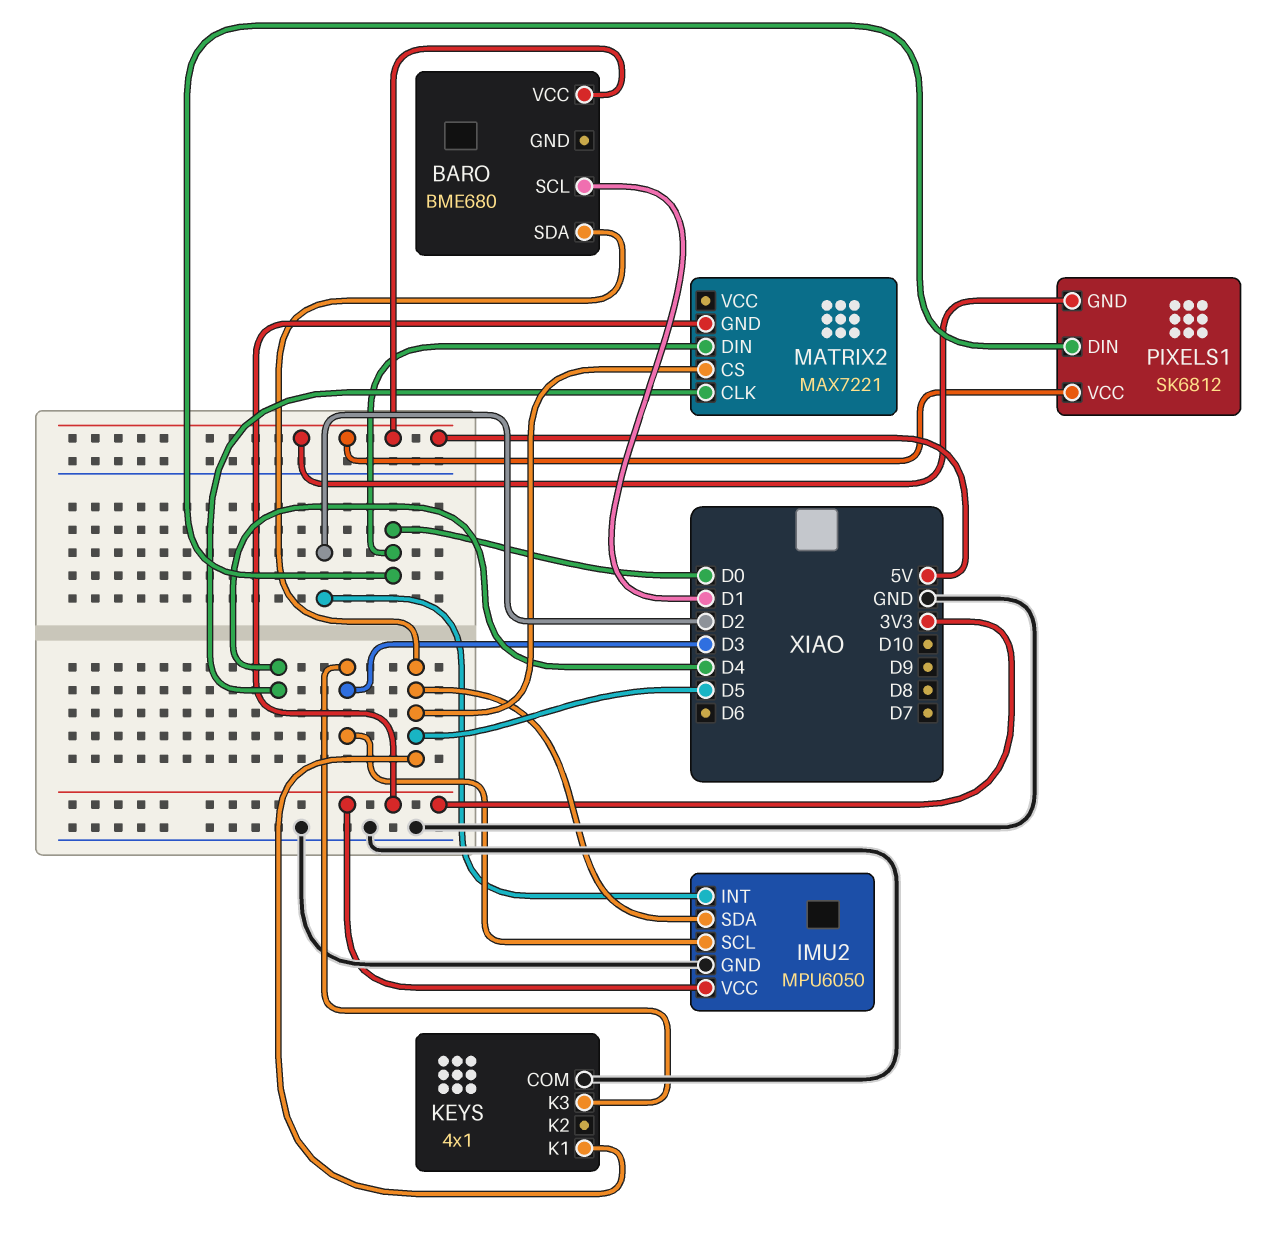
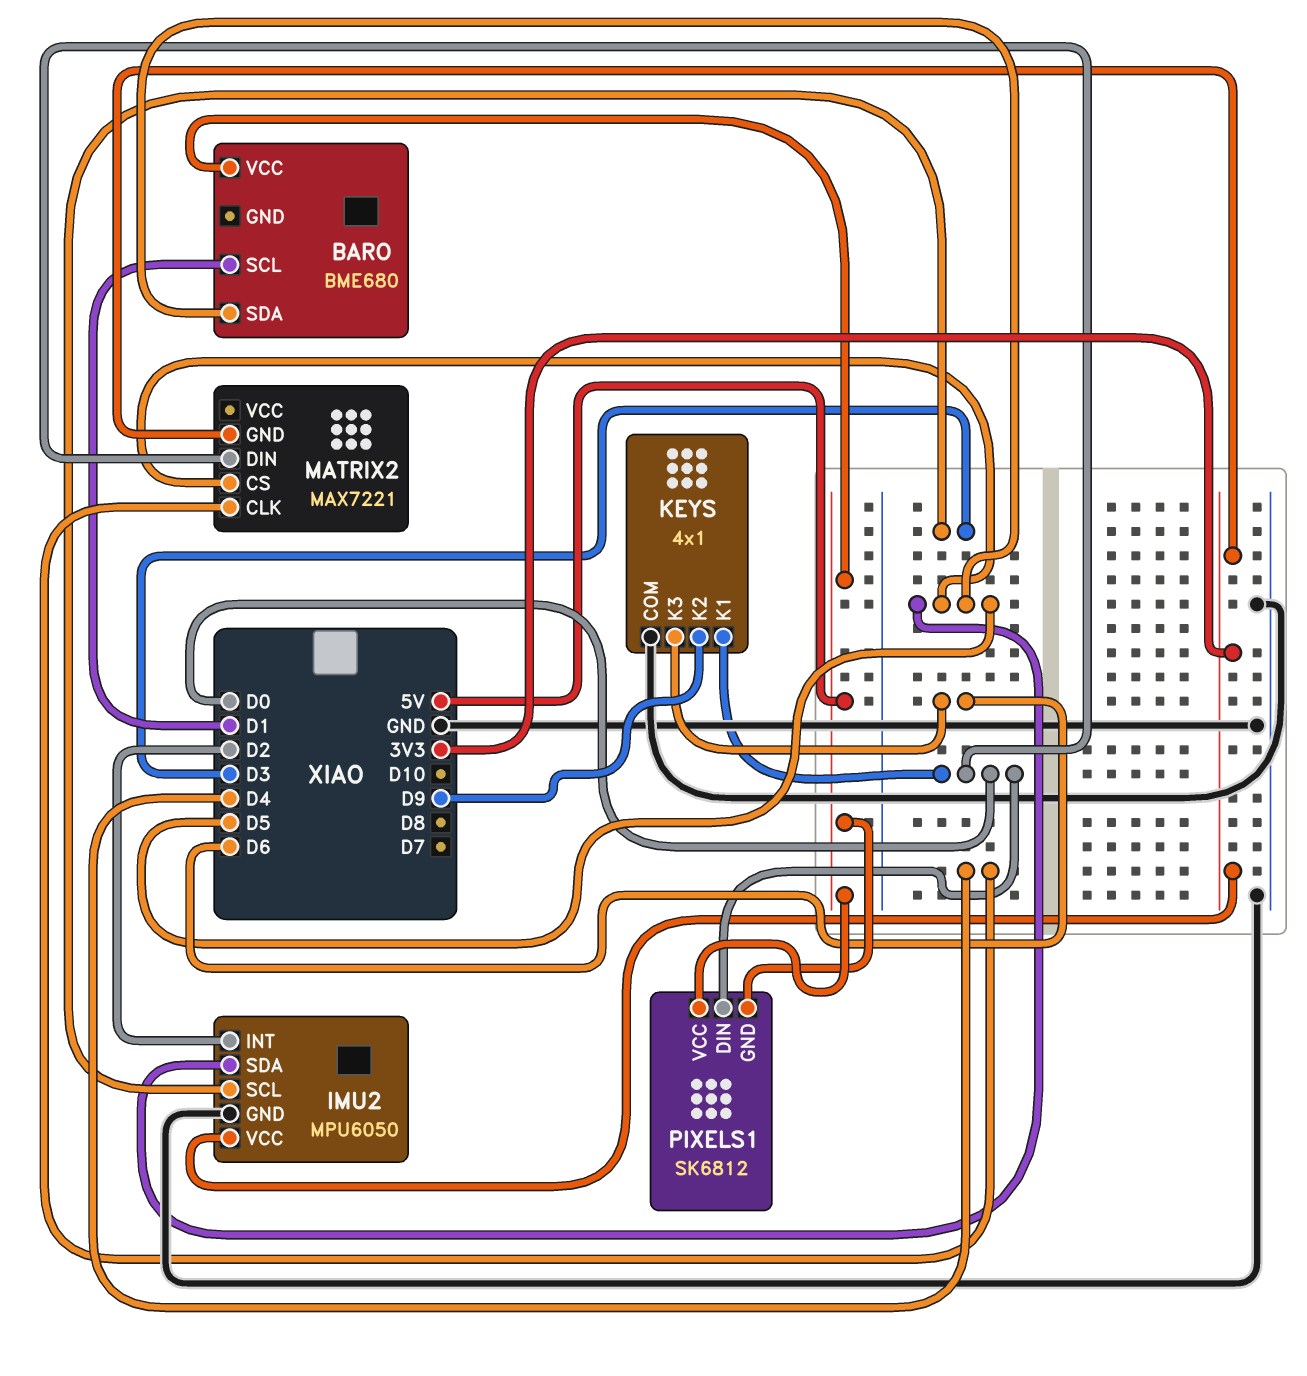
KEYS pin K1: D5 -> D0
KEYS pin K2: none -> D9
KEYS pin K3: D3 -> D6

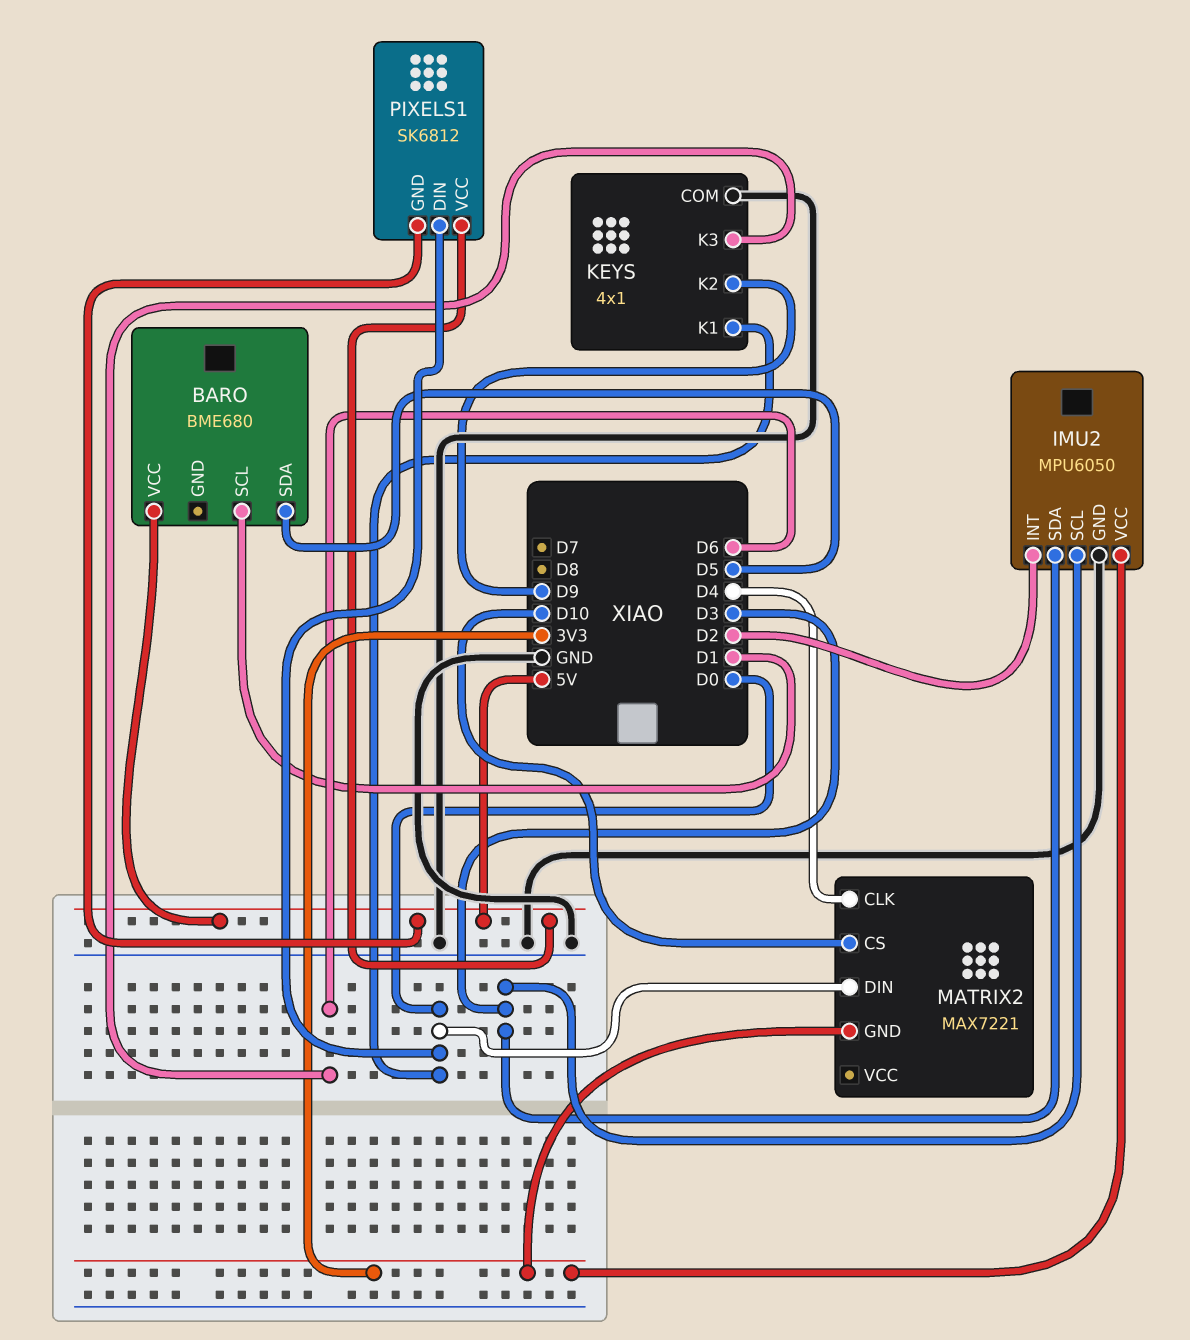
IMU2 pin SDA: D5 -> D3
MATRIX2 pin CS: D5 -> D10

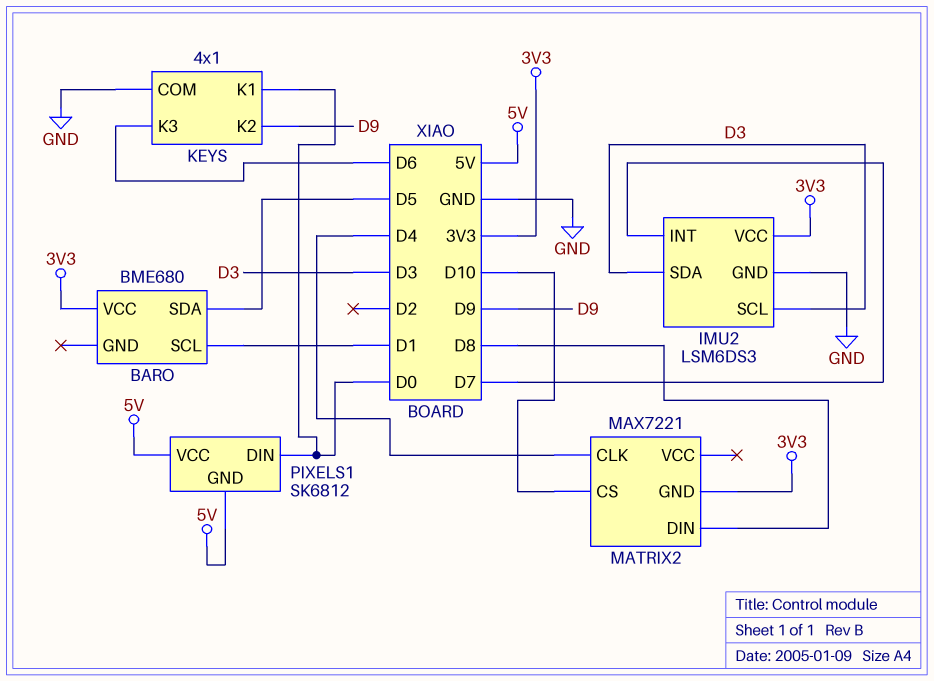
BARO pin VCC: 5V -> 3V3
IMU2: MPU6050 -> LSM6DS3
IMU2 pin INT: D2 -> D7
MATRIX2 pin DIN: D0 -> D8

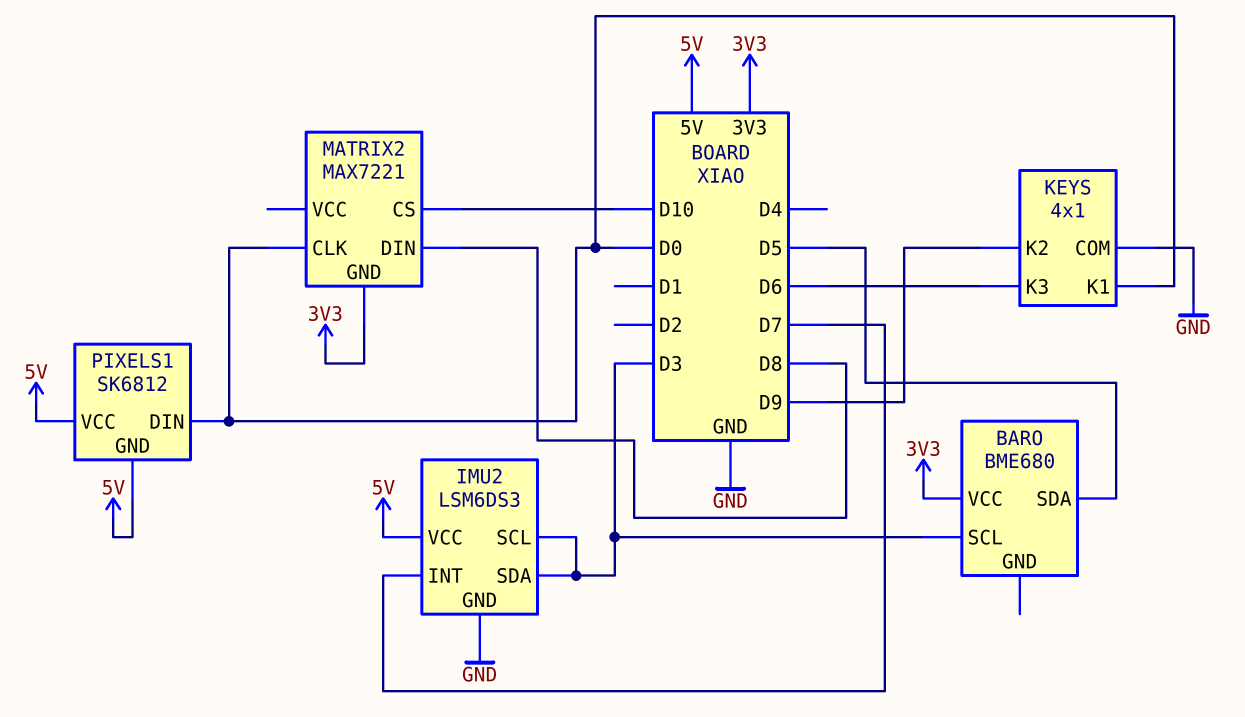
BARO pin SCL: D1 -> D3
IMU2 pin VCC: 3V3 -> 5V
MATRIX2 pin CLK: D4 -> D0

